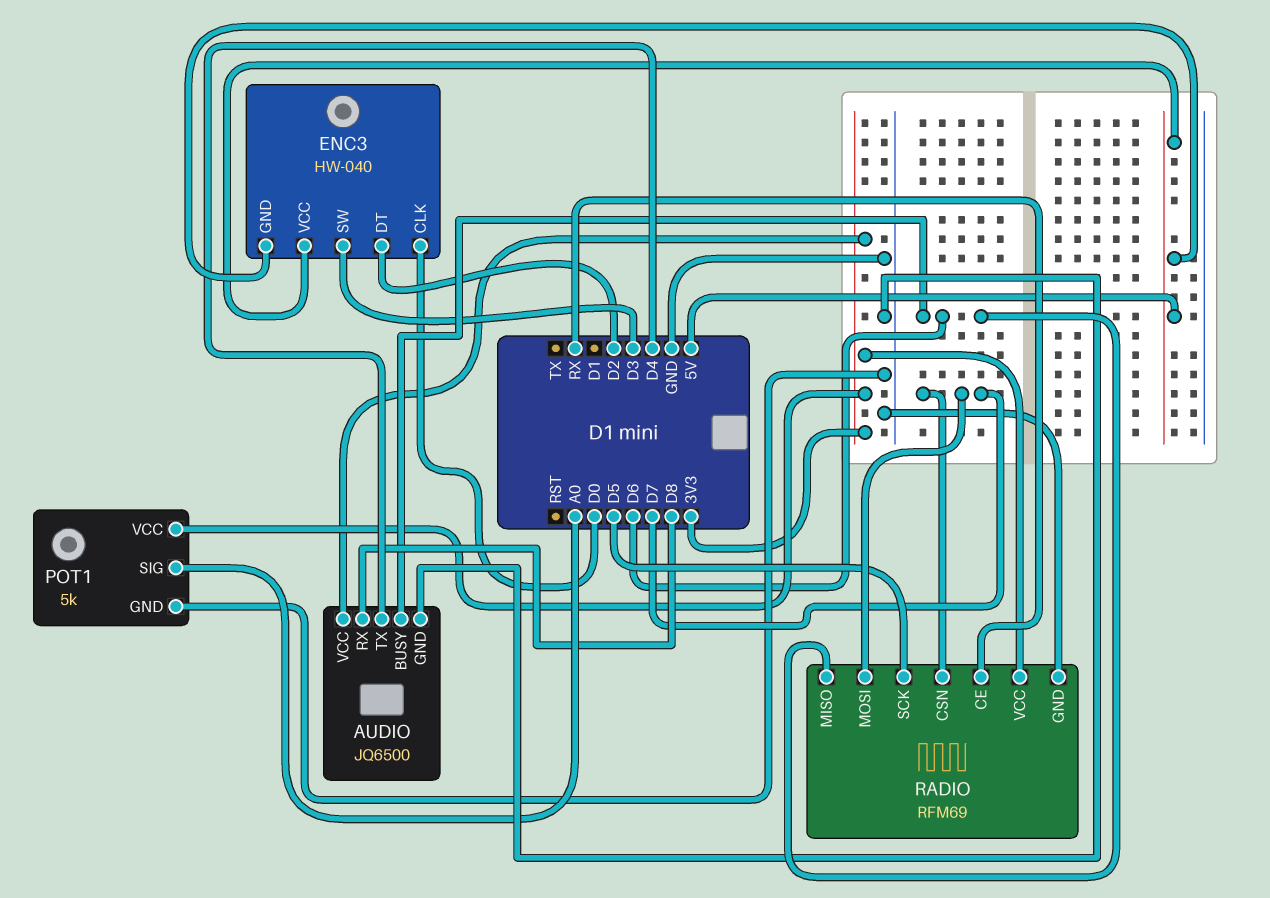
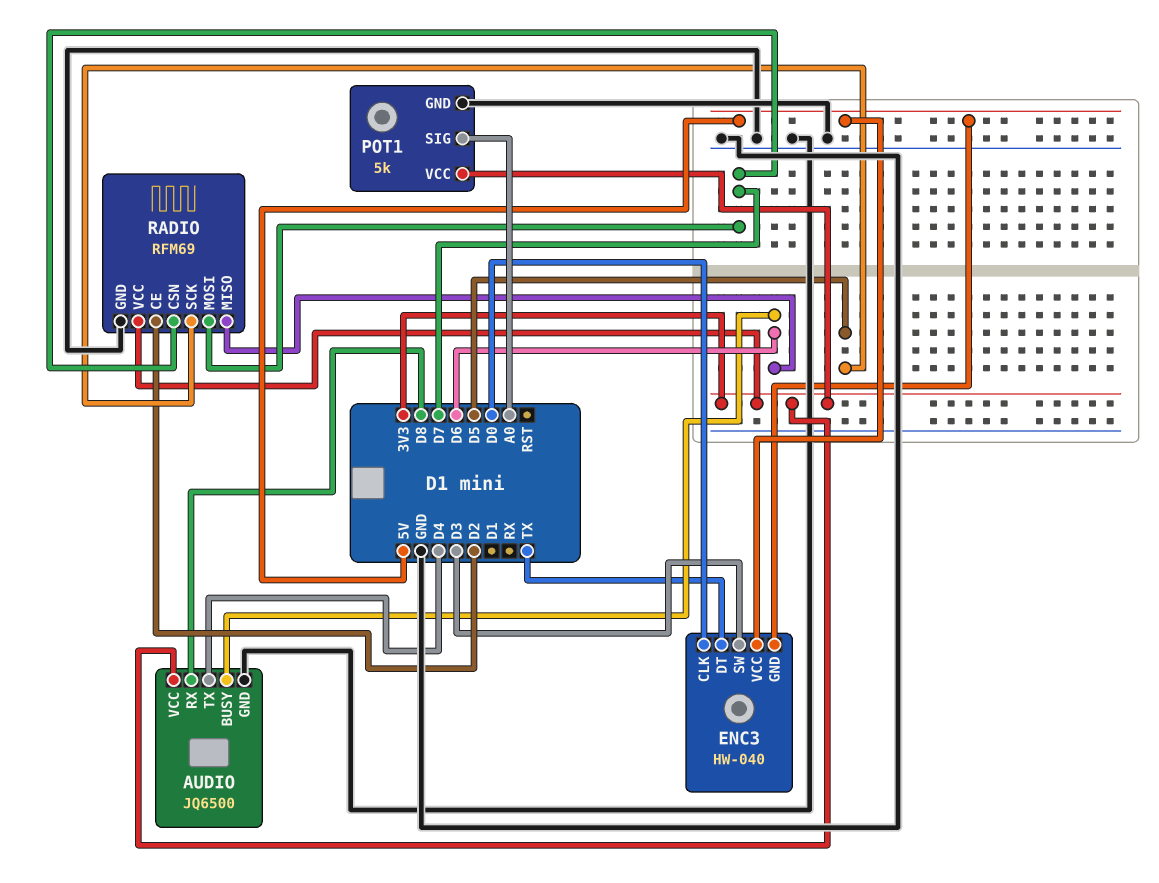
ENC3 pin DT: D2 -> TX
RADIO pin CE: RX -> D2

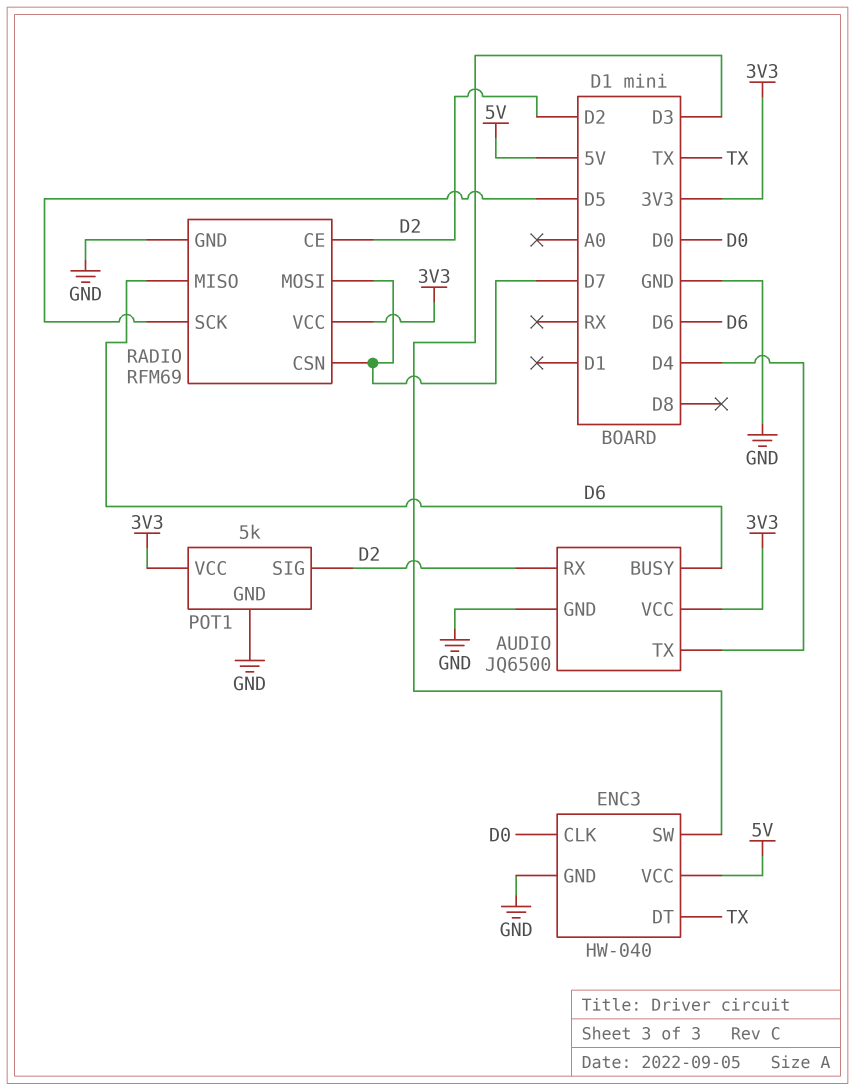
AUDIO pin RX: D8 -> D2
ENC3 pin GND: 5V -> GND
POT1 pin SIG: A0 -> D2

